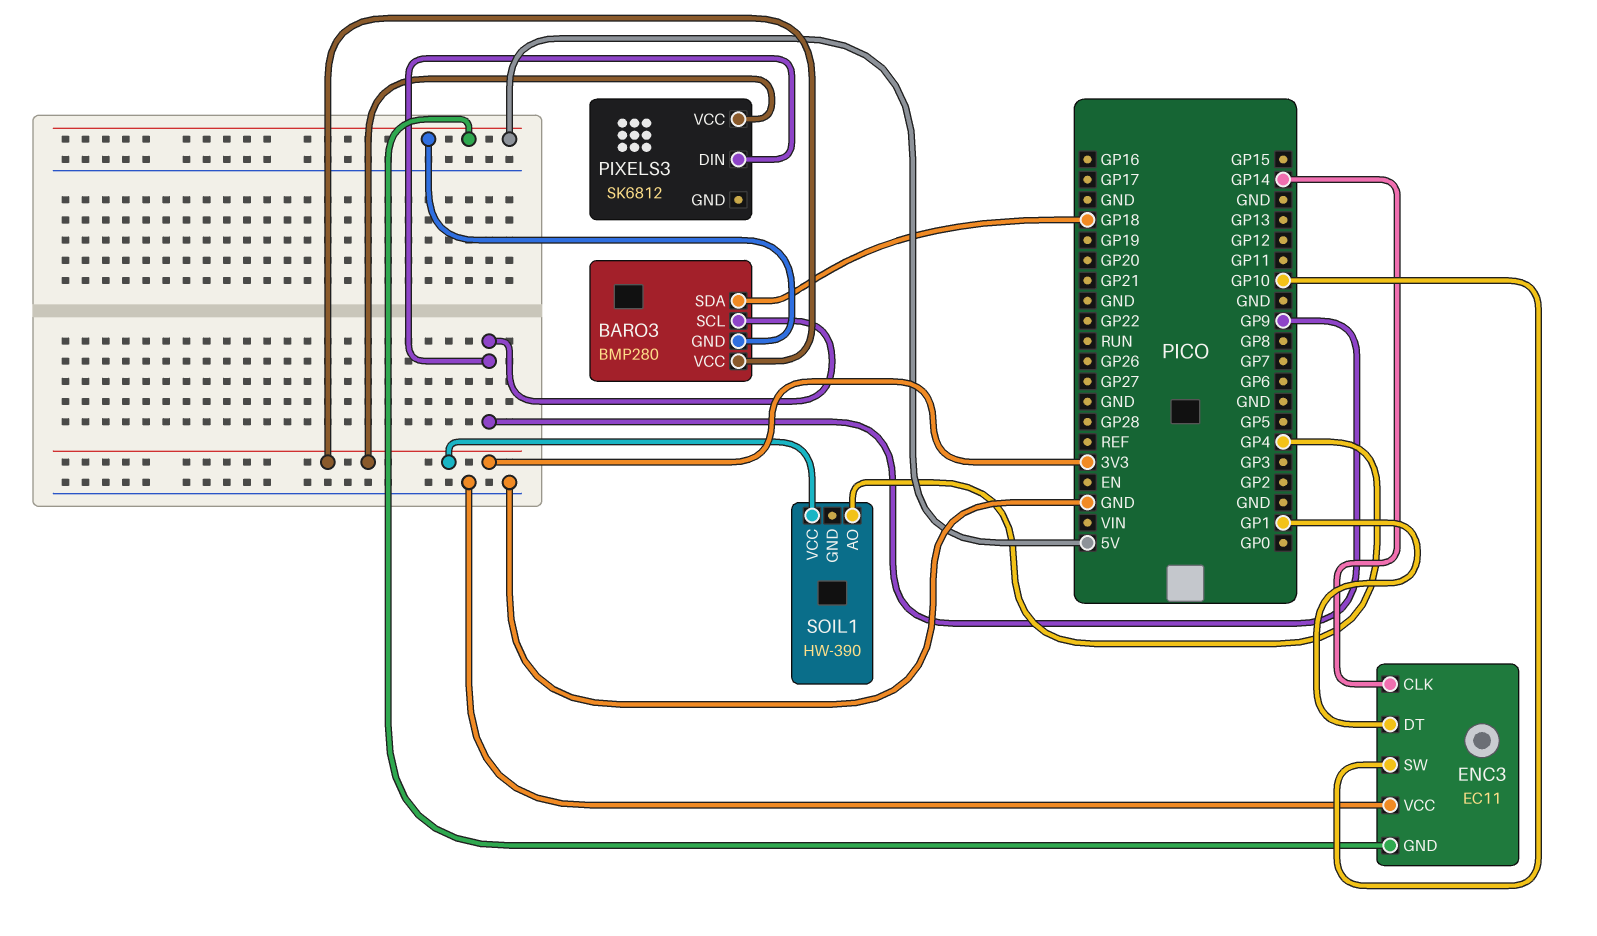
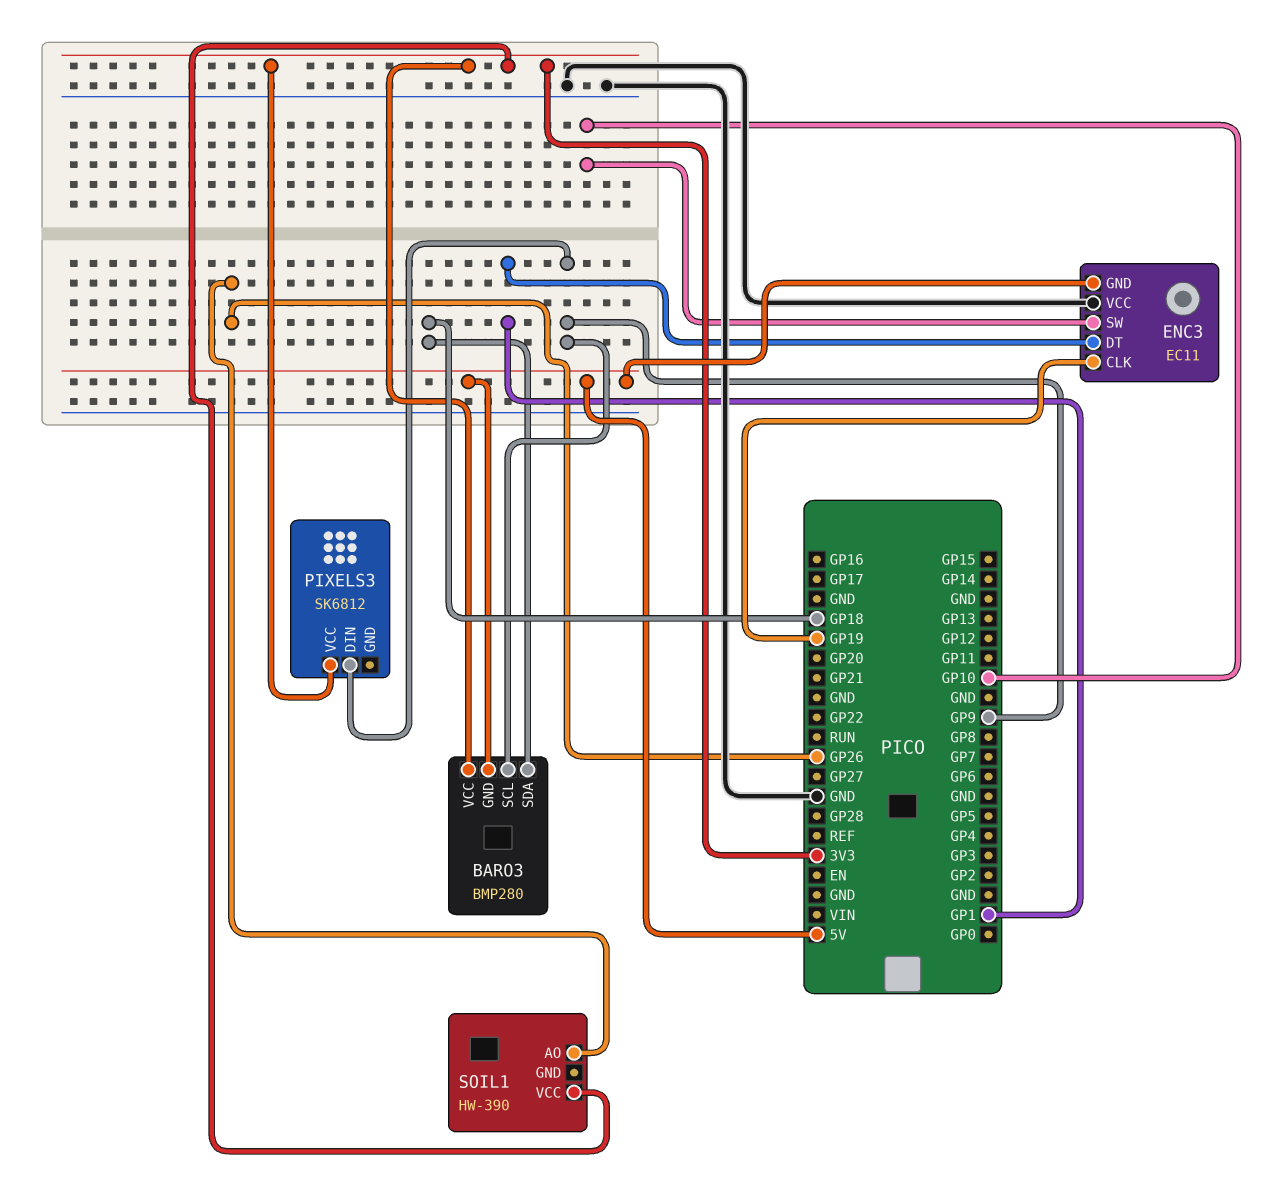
ENC3 pin CLK: GP14 -> GP19
SOIL1 pin AO: GP4 -> GP26

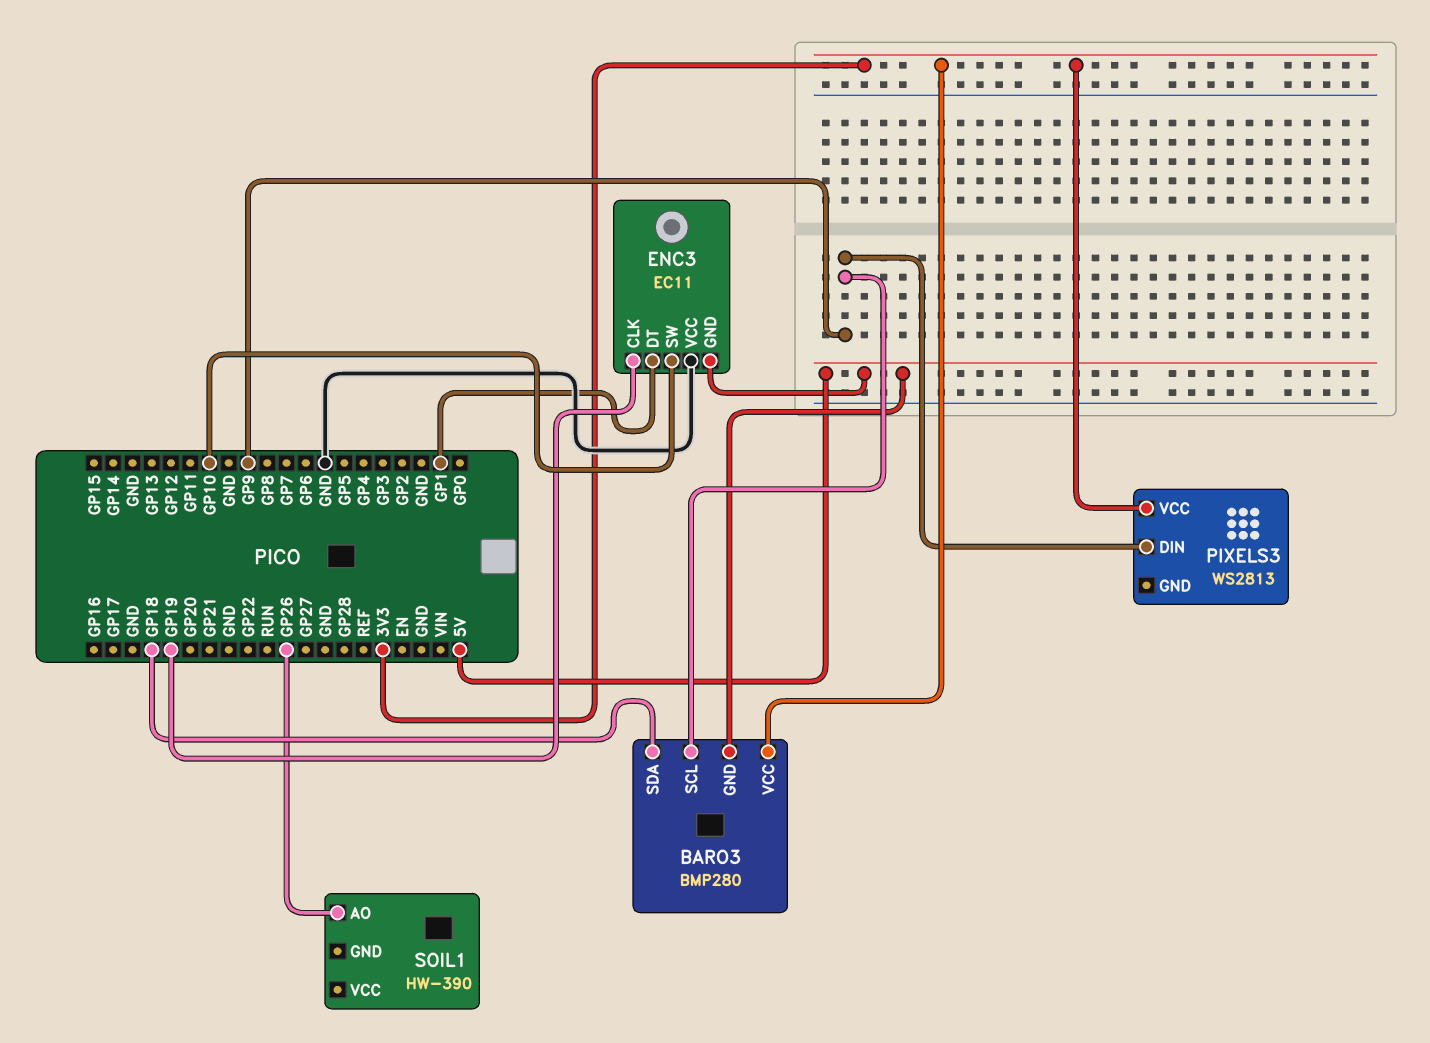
PIXELS3: SK6812 -> WS2813
SOIL1 pin VCC: 3V3 -> none

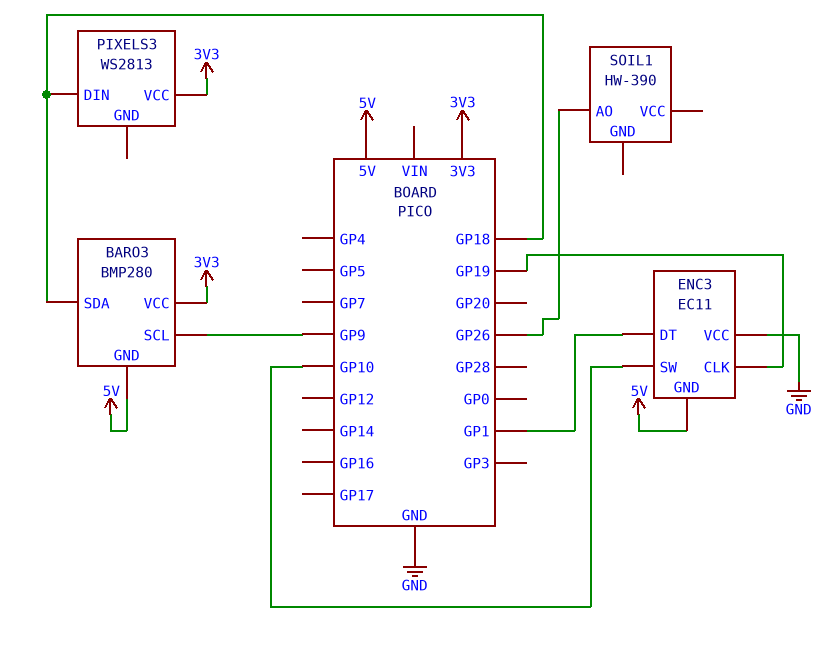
PIXELS3 pin DIN: GP9 -> GP18

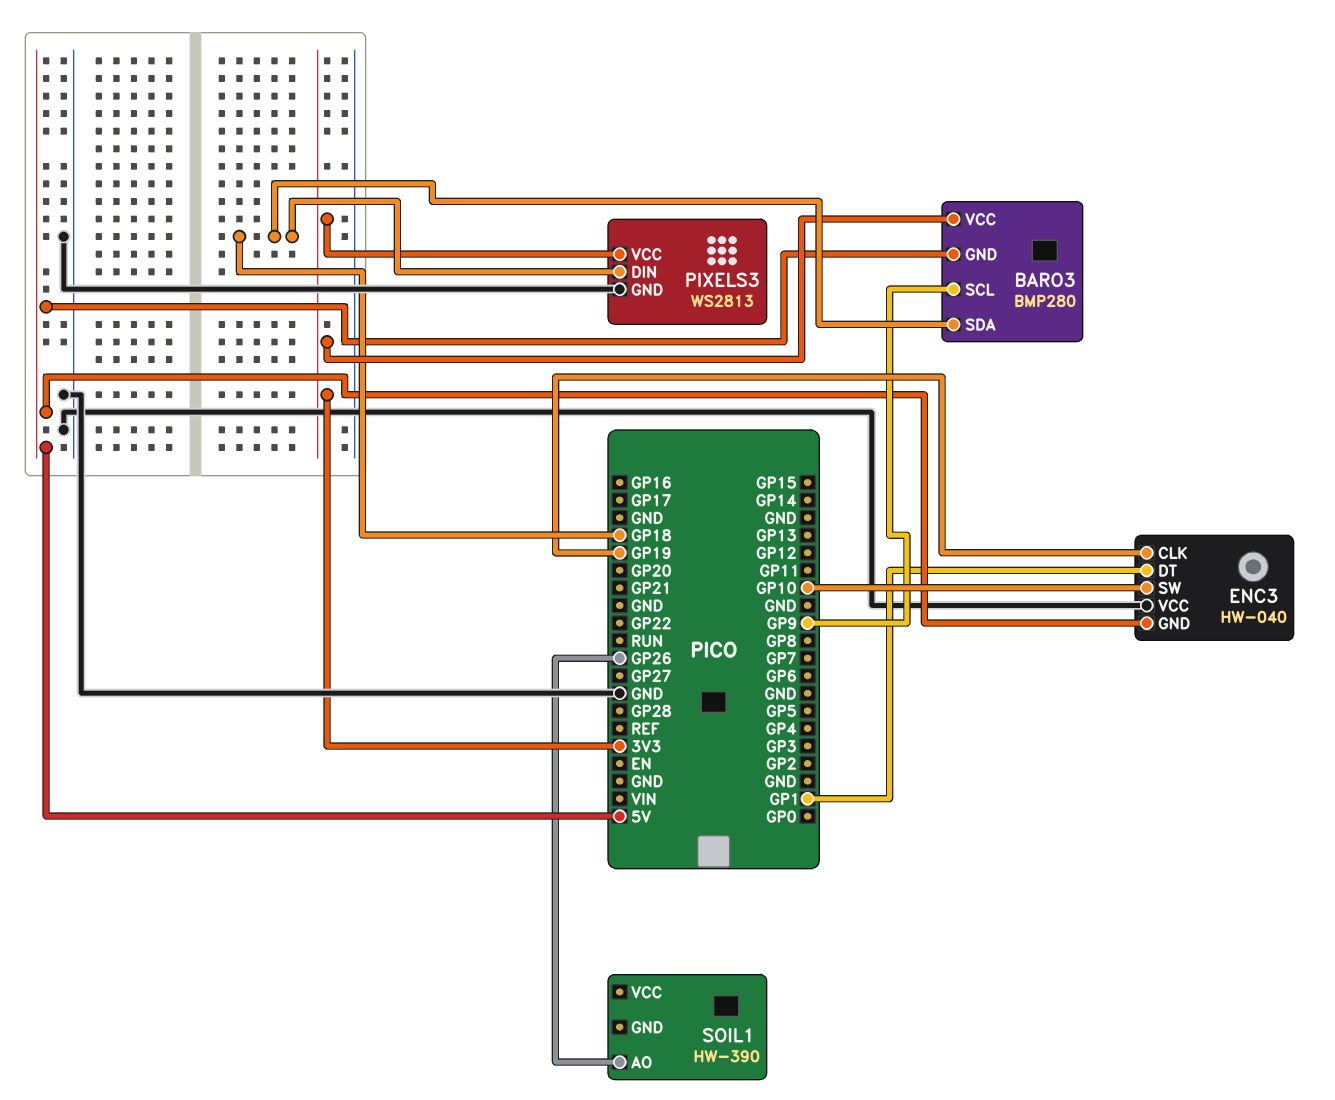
ENC3: EC11 -> HW-040
PIXELS3 pin GND: none -> GND

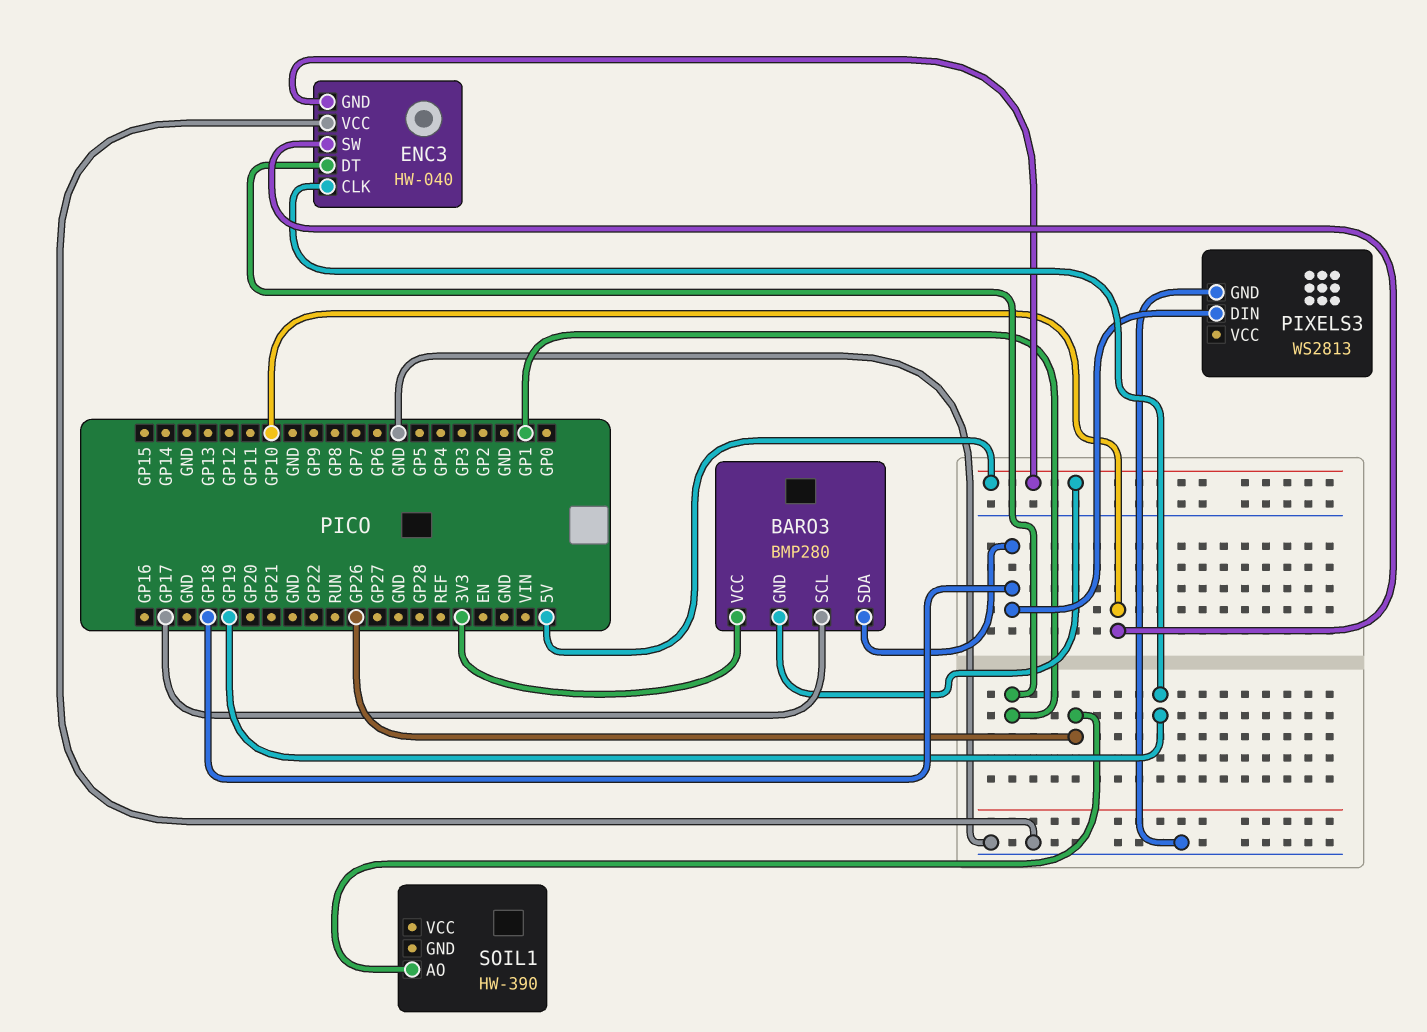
BARO3 pin SCL: GP9 -> GP17
PIXELS3 pin VCC: 3V3 -> none

